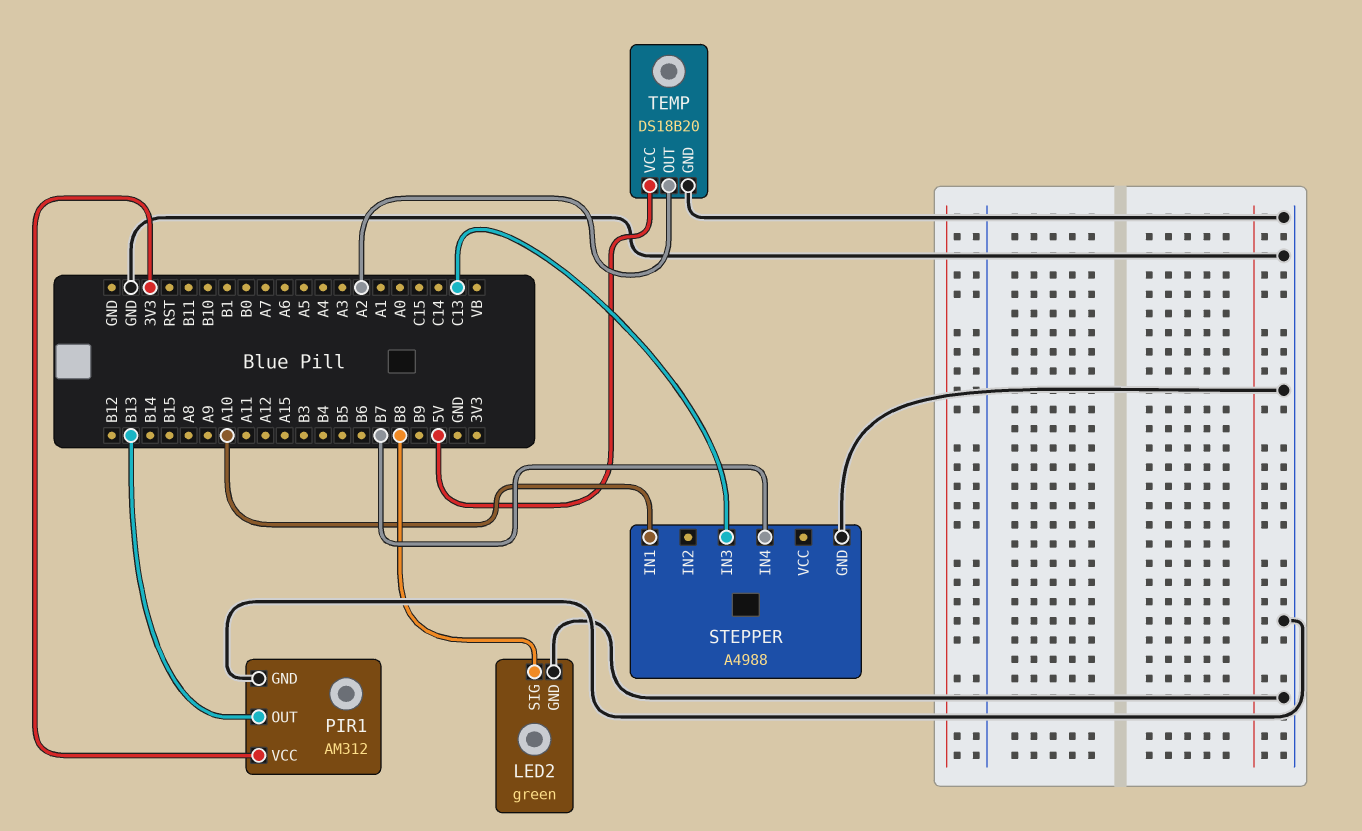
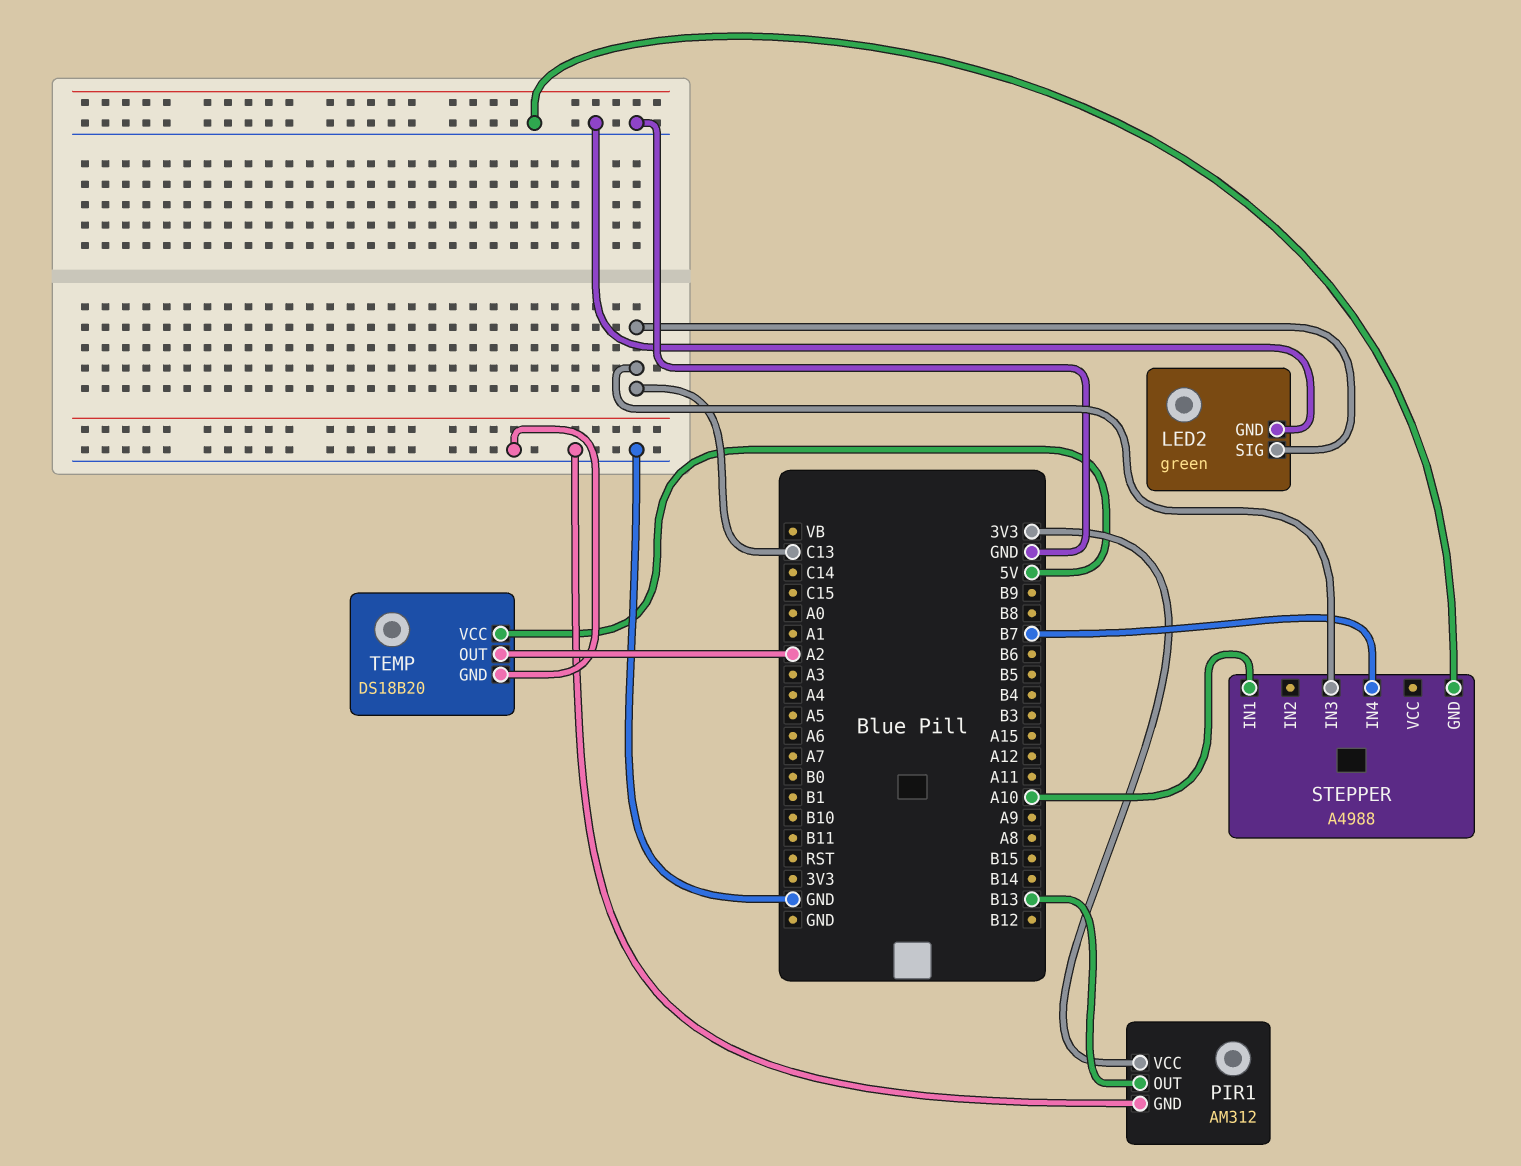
LED2 pin SIG: B8 -> C13

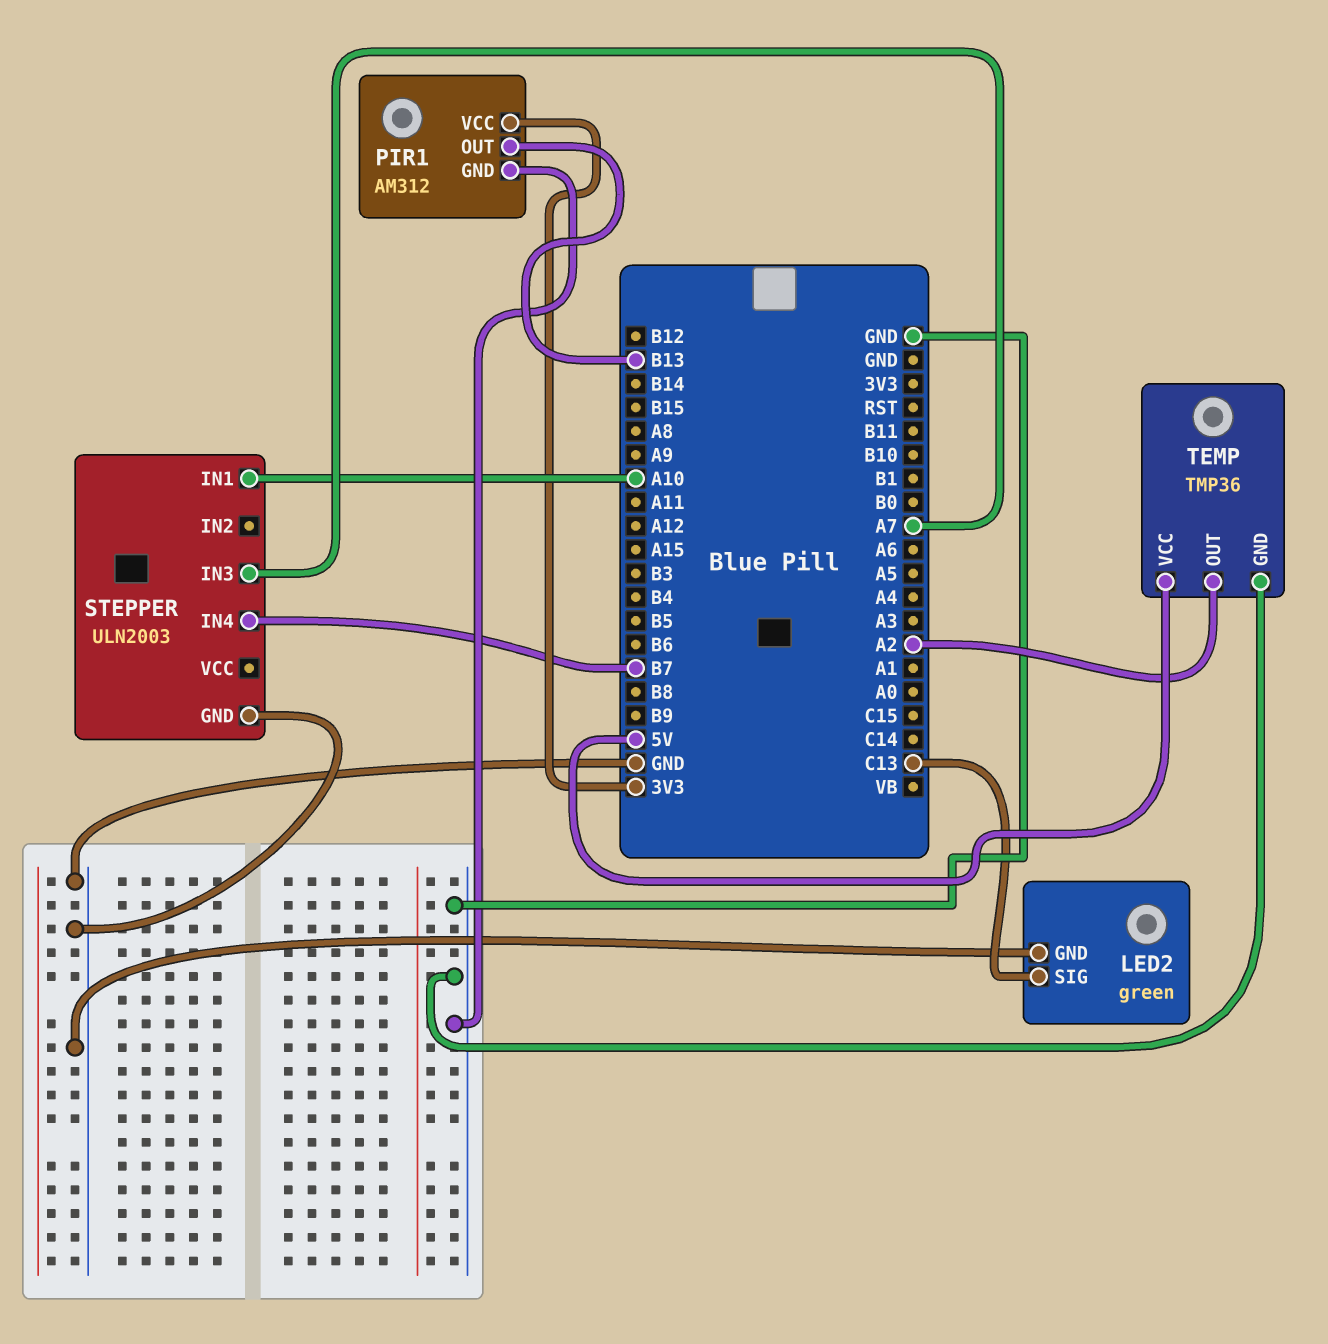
STEPPER: A4988 -> ULN2003
STEPPER pin IN3: C13 -> A7
TEMP: DS18B20 -> TMP36

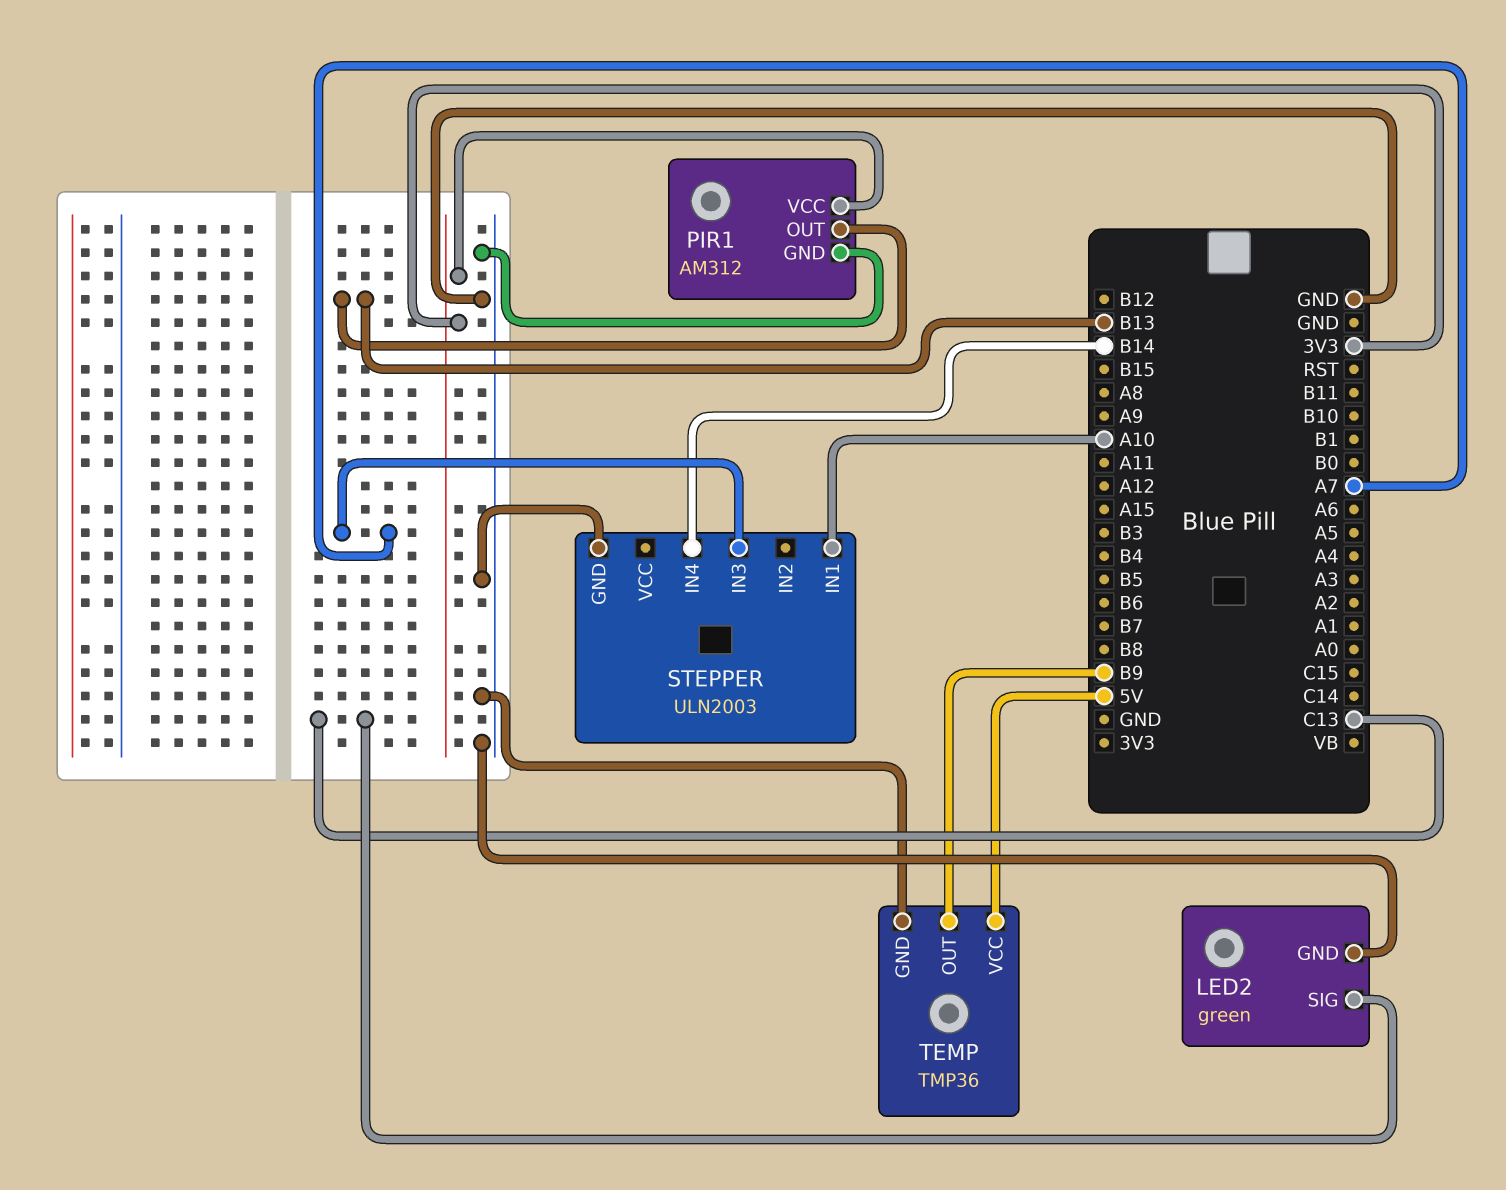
STEPPER pin IN4: B7 -> B14
TEMP pin OUT: A2 -> B9

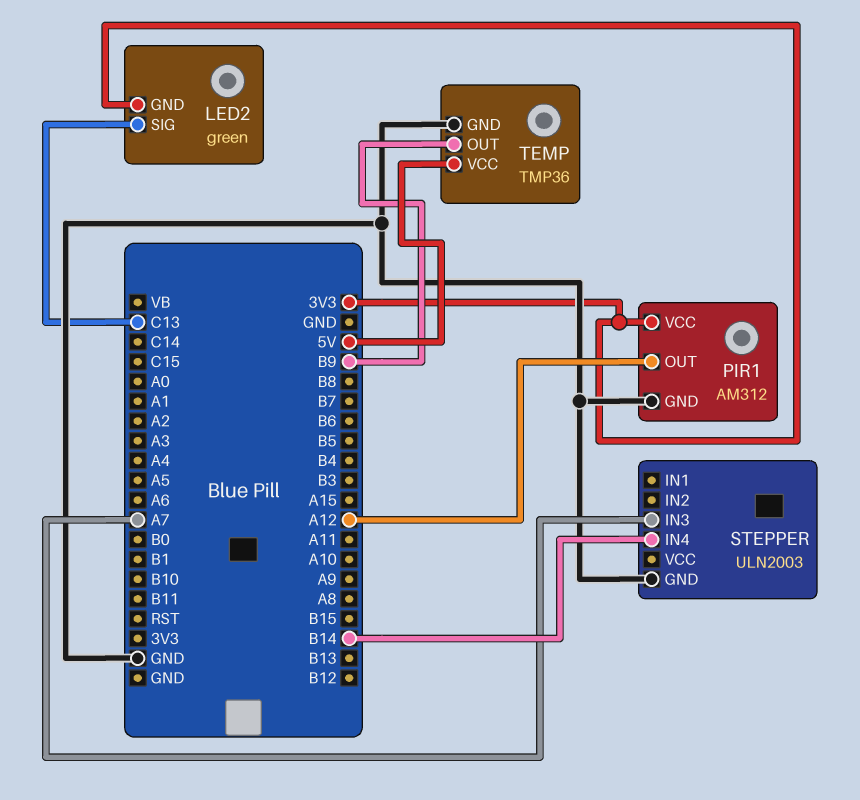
LED2 pin GND: GND -> 3V3
PIR1 pin OUT: B13 -> A12
STEPPER pin IN1: A10 -> none

